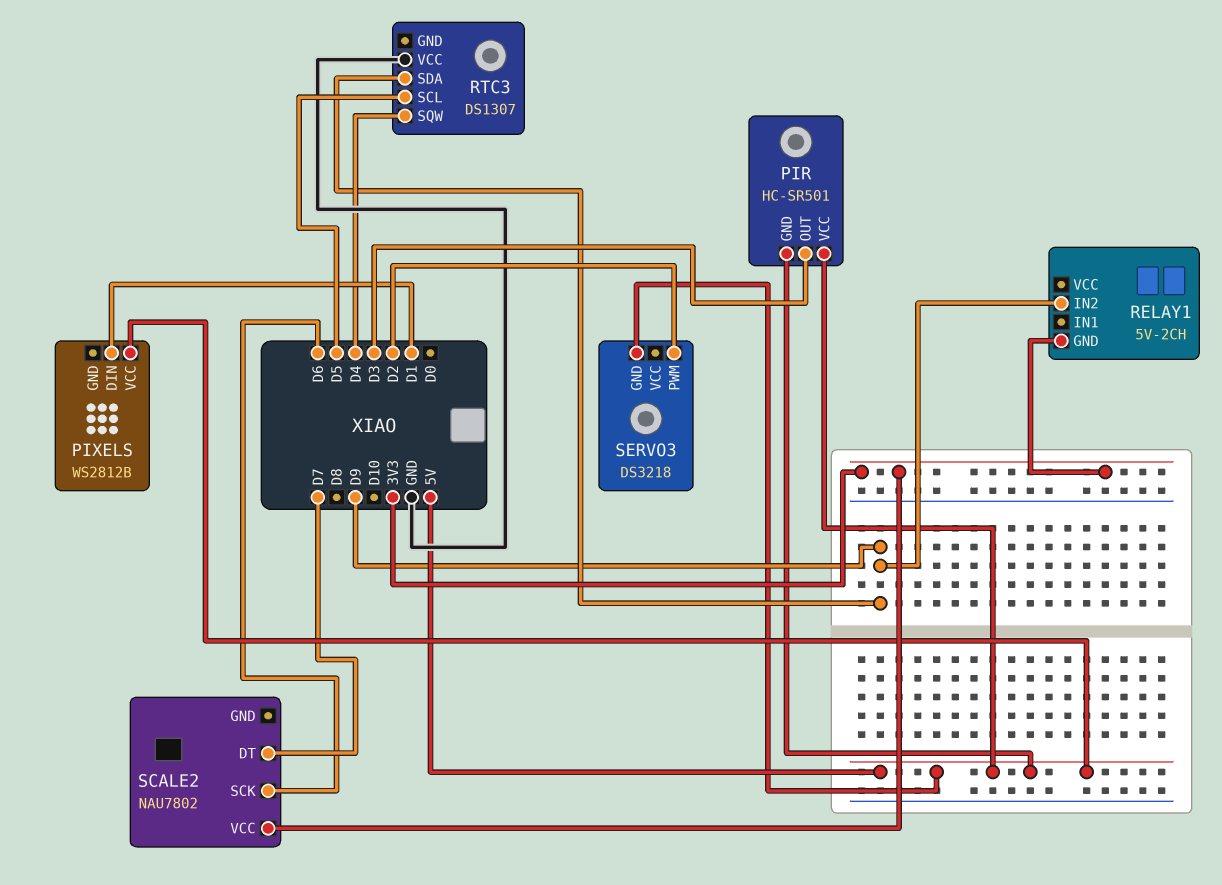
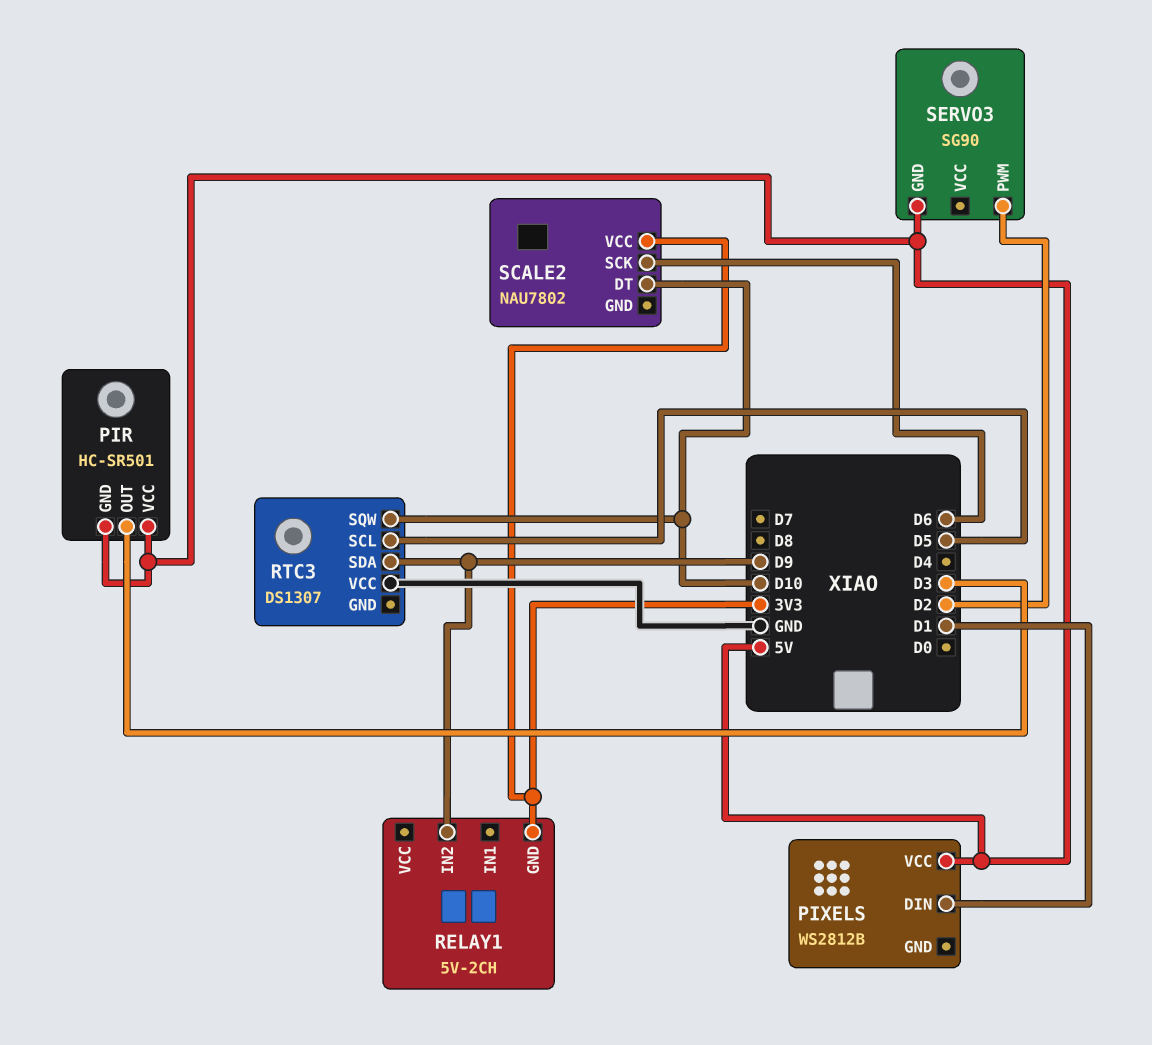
RTC3 pin SQW: D4 -> D10
SCALE2 pin DT: D7 -> D10
SERVO3: DS3218 -> SG90

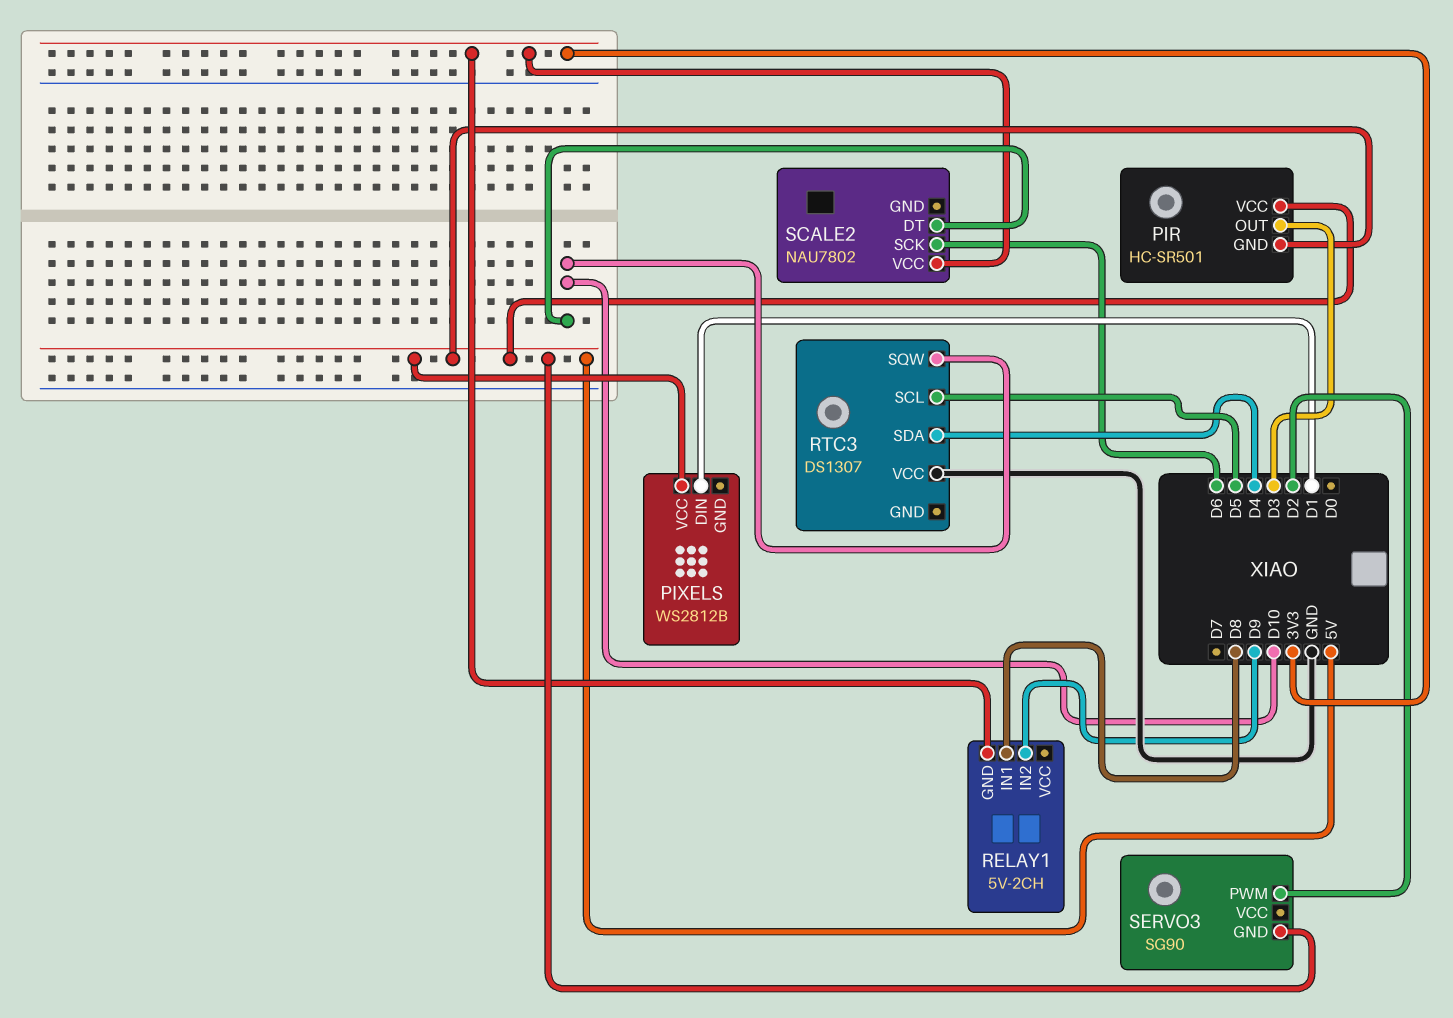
RELAY1 pin IN1: none -> D8
RTC3 pin SDA: D9 -> D4

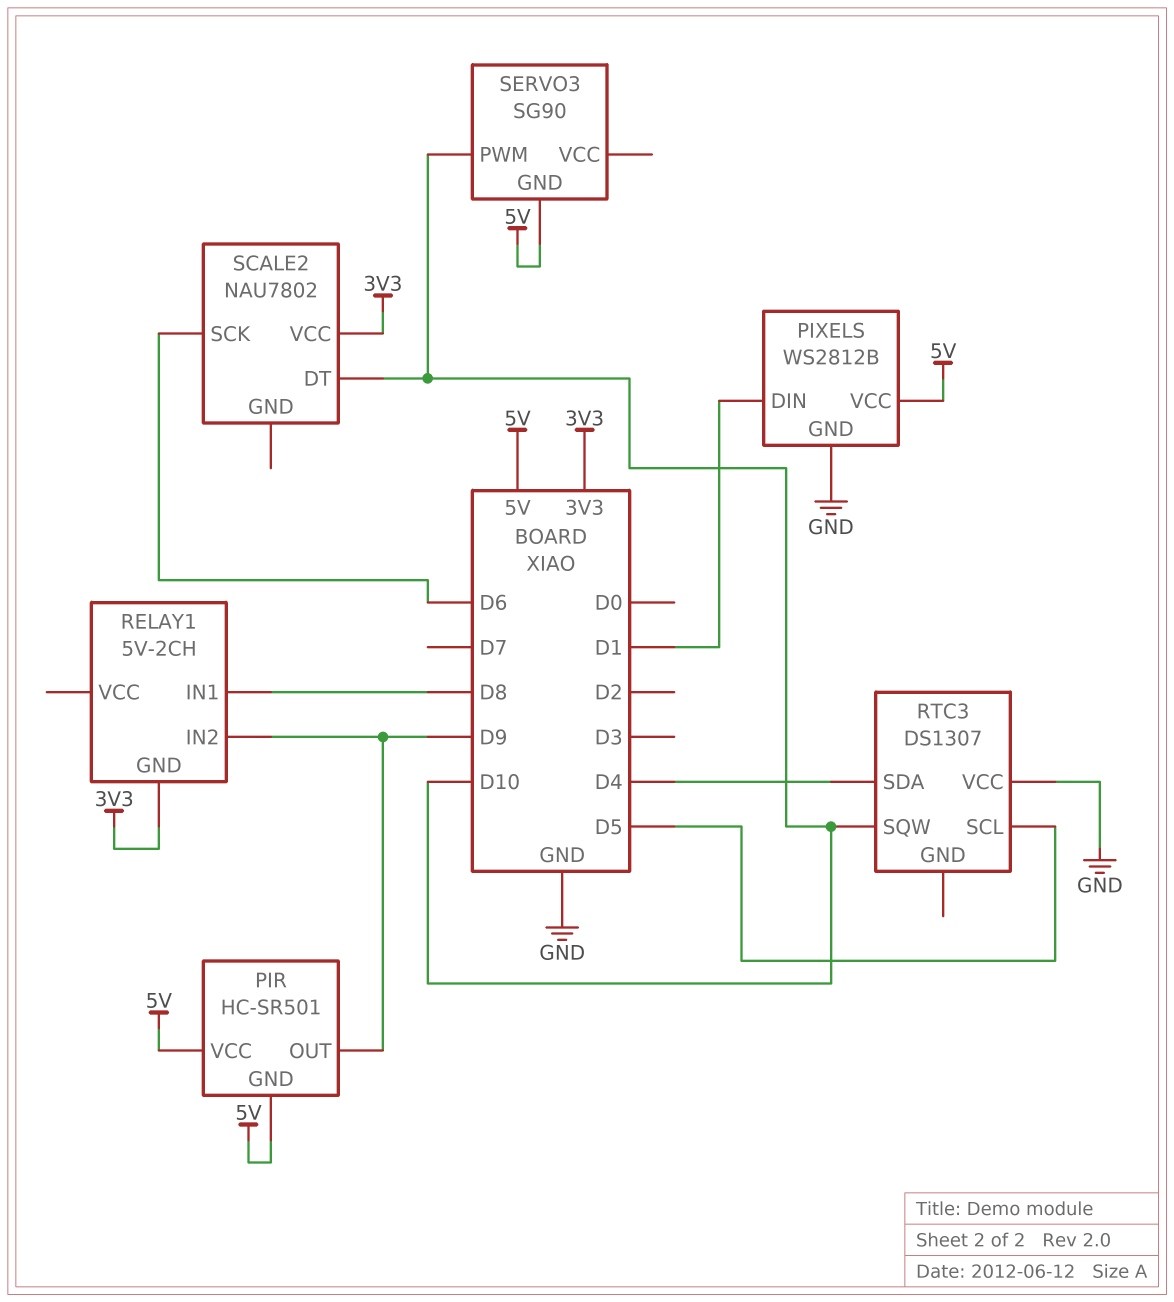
PIR pin OUT: D3 -> D9
PIXELS pin GND: none -> GND
SERVO3 pin PWM: D2 -> D10

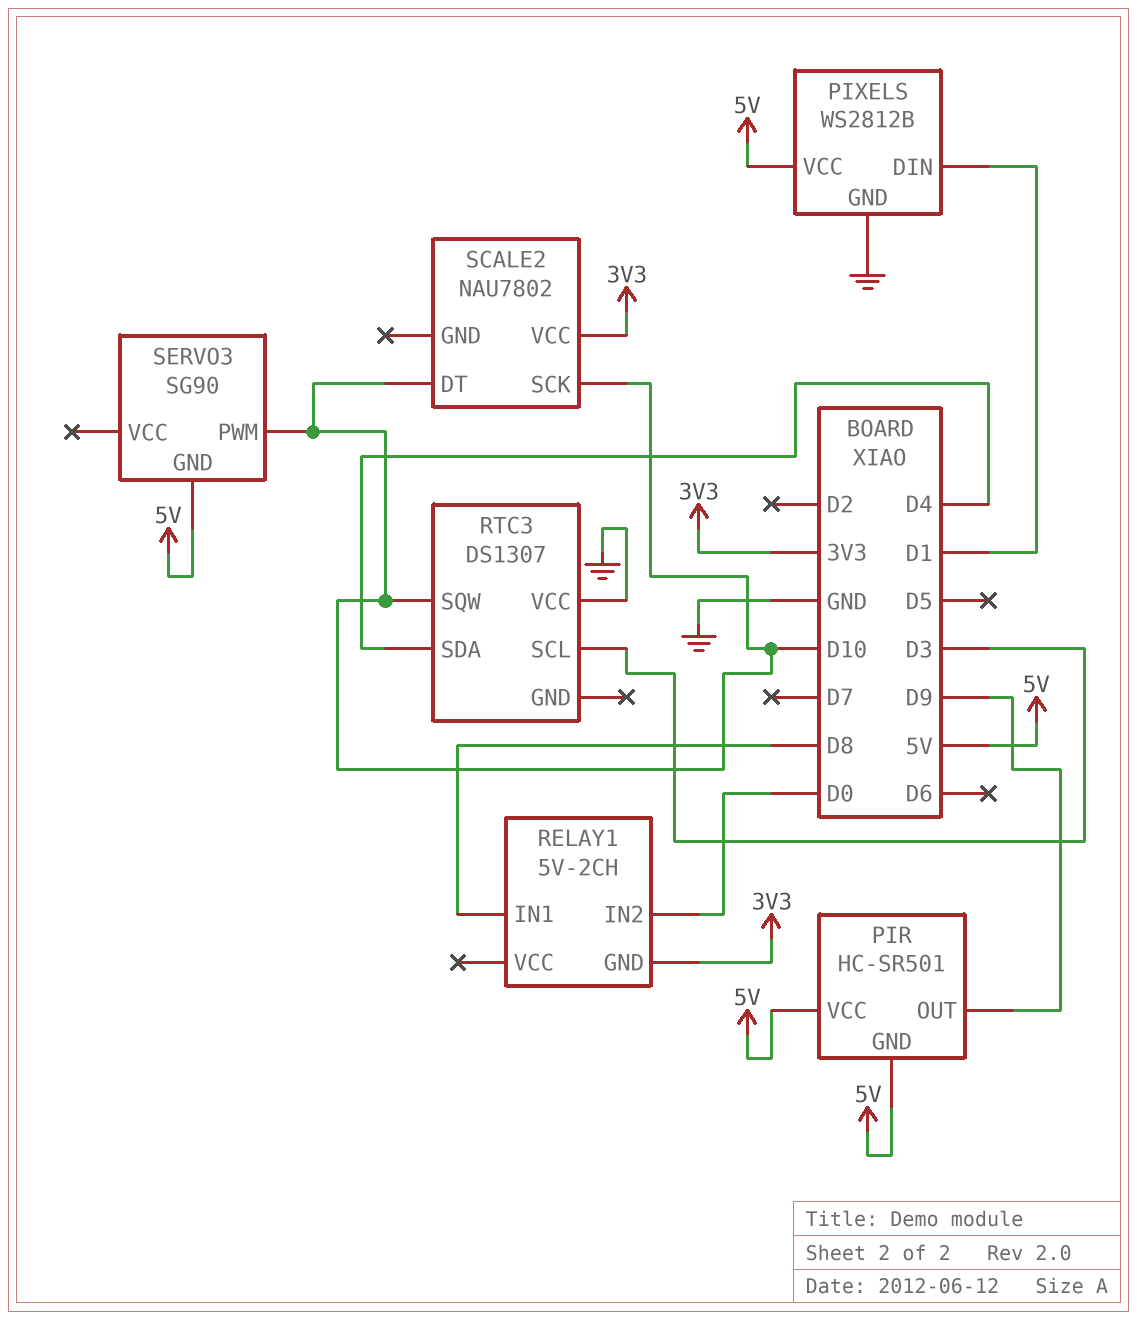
RELAY1 pin IN2: D9 -> D0
RTC3 pin SCL: D5 -> D3
SCALE2 pin SCK: D6 -> D10

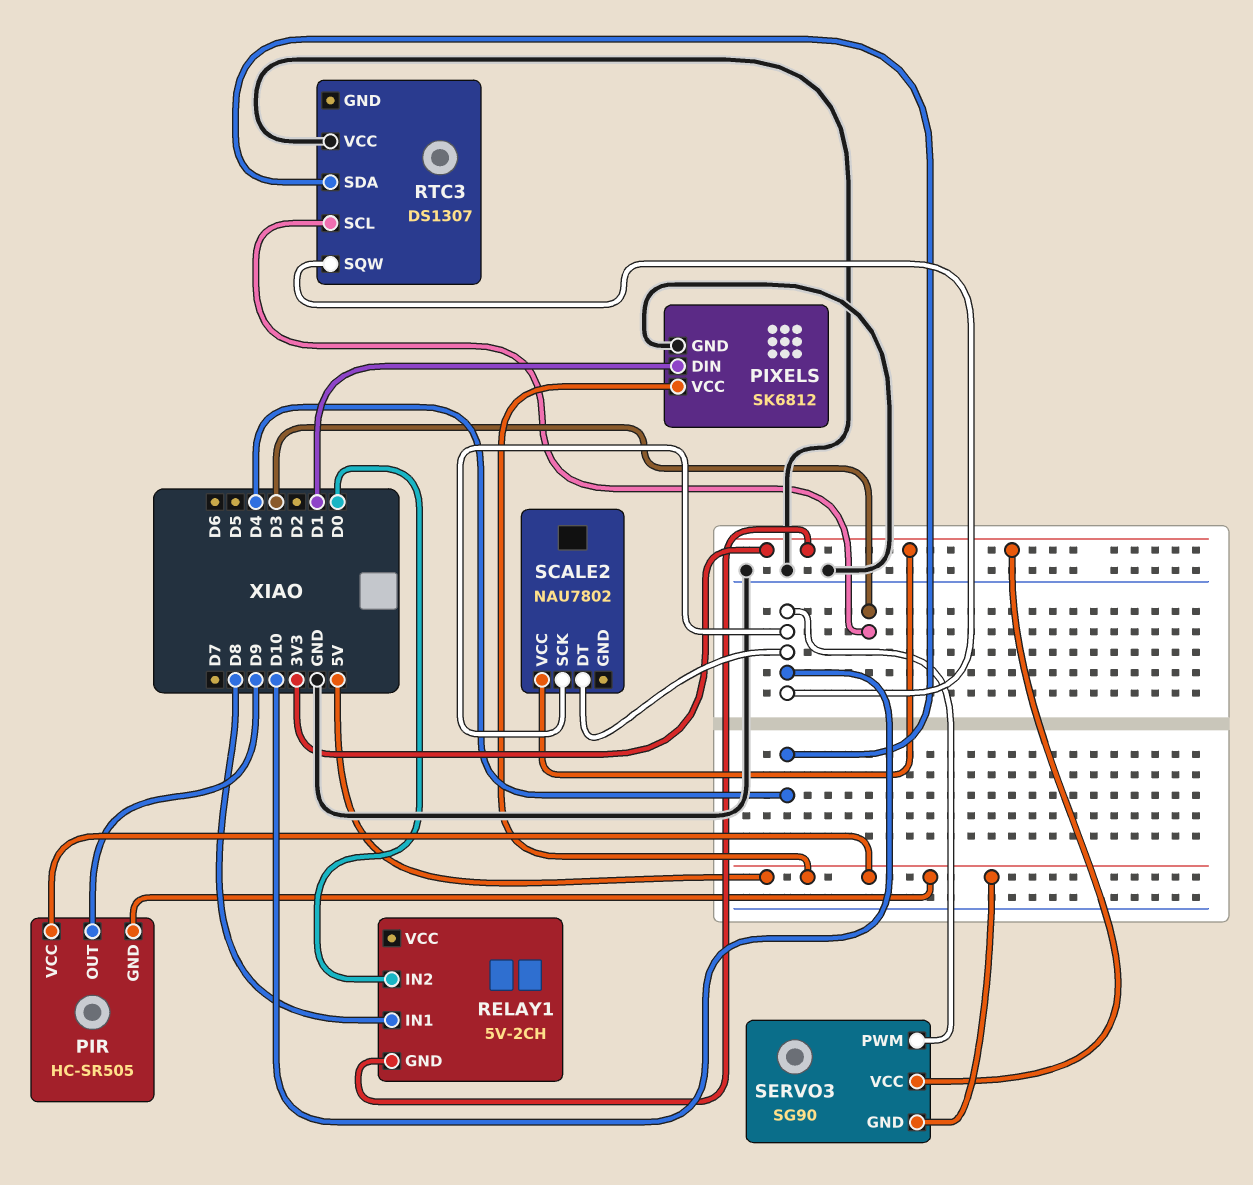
PIR: HC-SR501 -> HC-SR505
PIXELS: WS2812B -> SK6812
SERVO3 pin VCC: none -> 3V3

